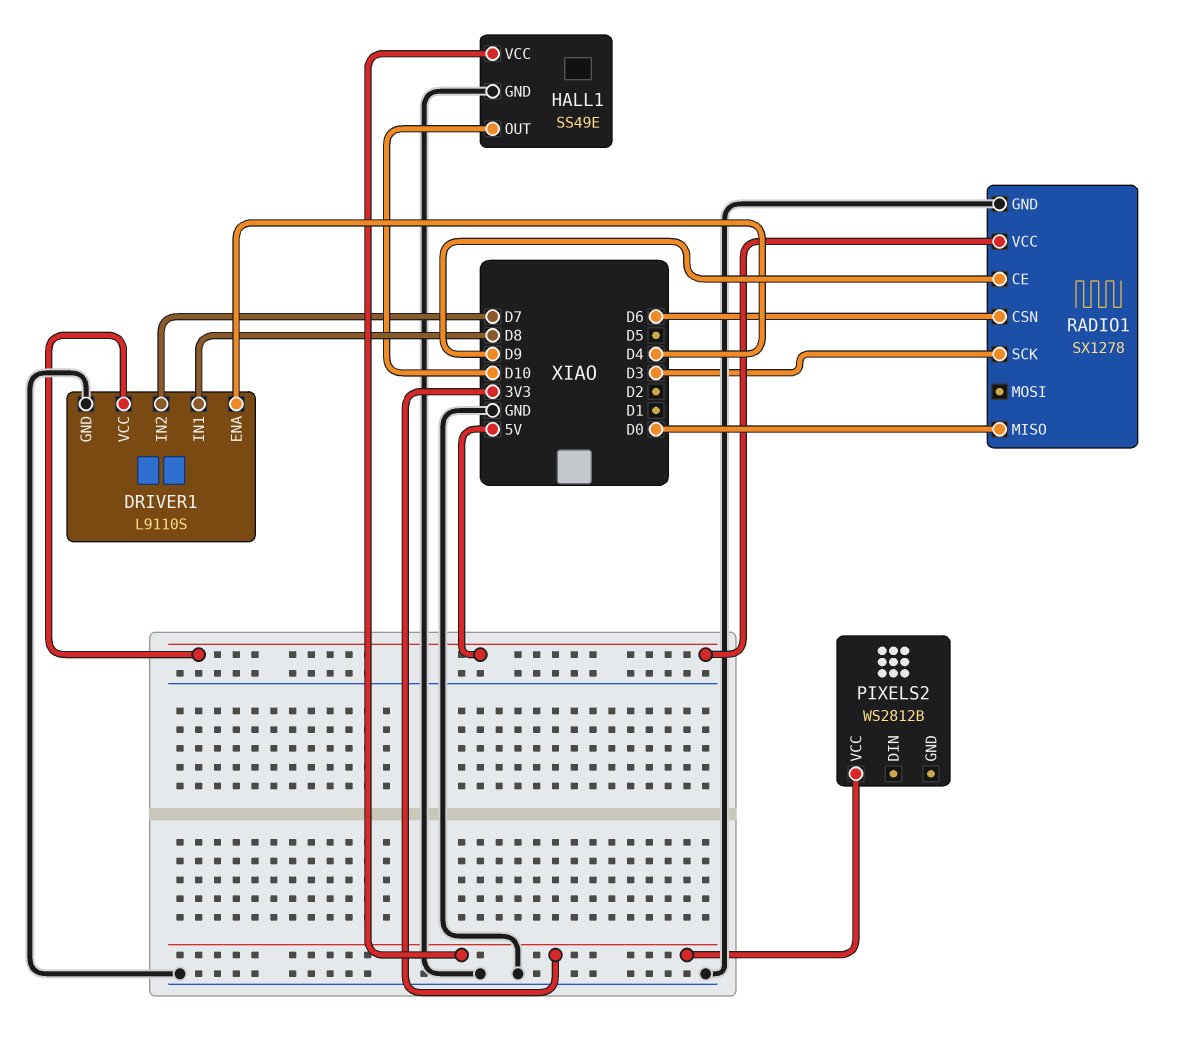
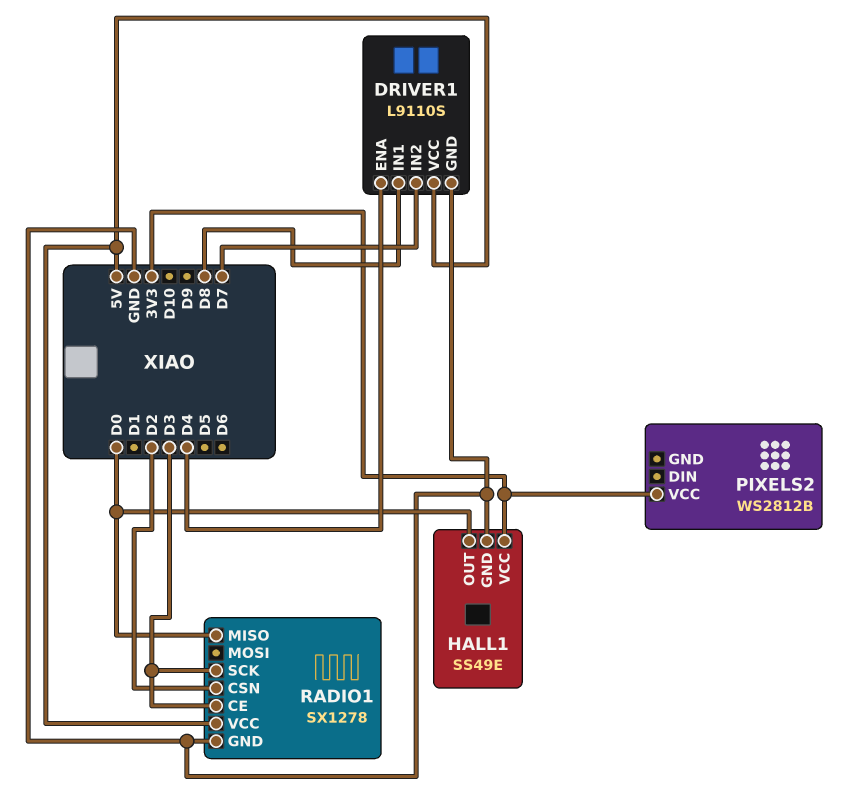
HALL1 pin OUT: D10 -> D0
RADIO1 pin CE: D9 -> D3
RADIO1 pin CSN: D6 -> D2

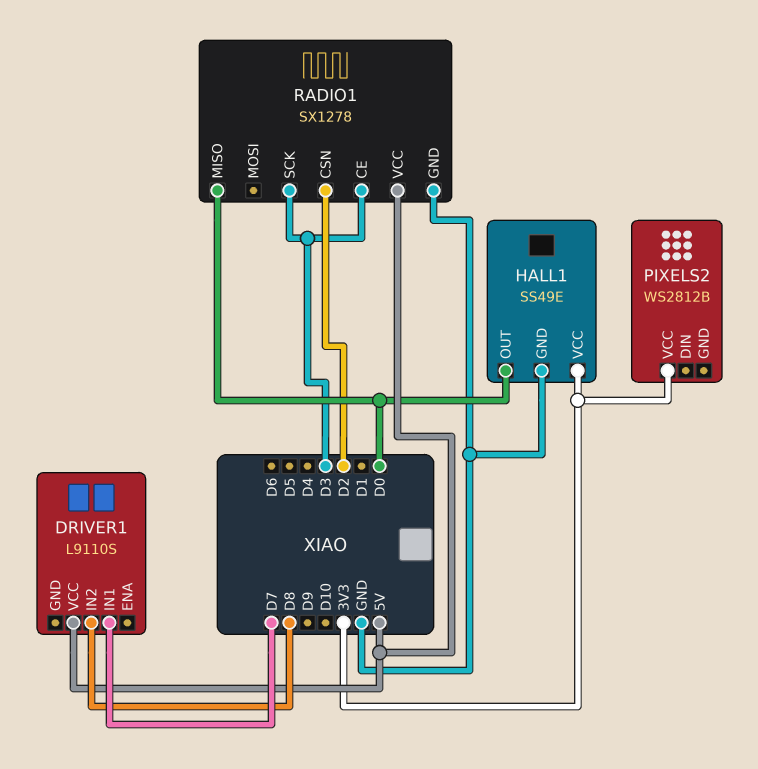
DRIVER1 pin ENA: D4 -> none
DRIVER1 pin GND: GND -> none
DRIVER1 pin IN1: D8 -> D7
DRIVER1 pin IN2: D7 -> D8

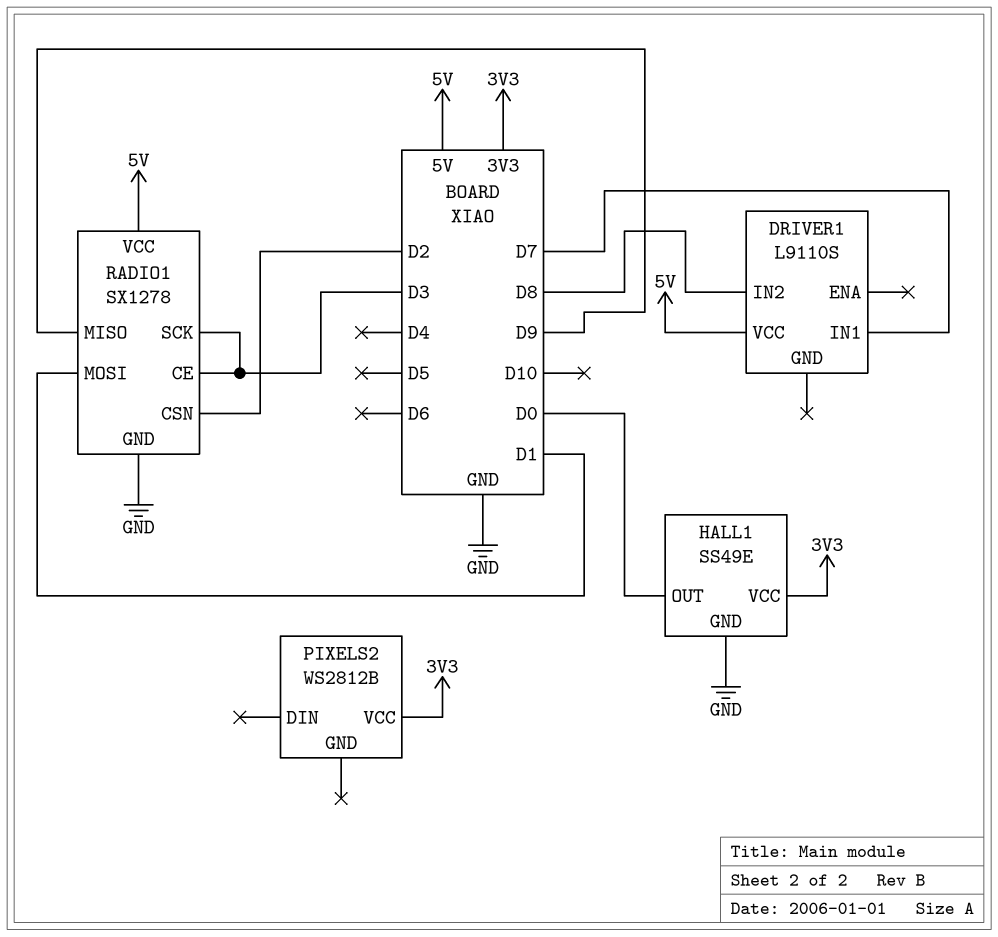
RADIO1 pin MISO: D0 -> D9
RADIO1 pin MOSI: none -> D1

